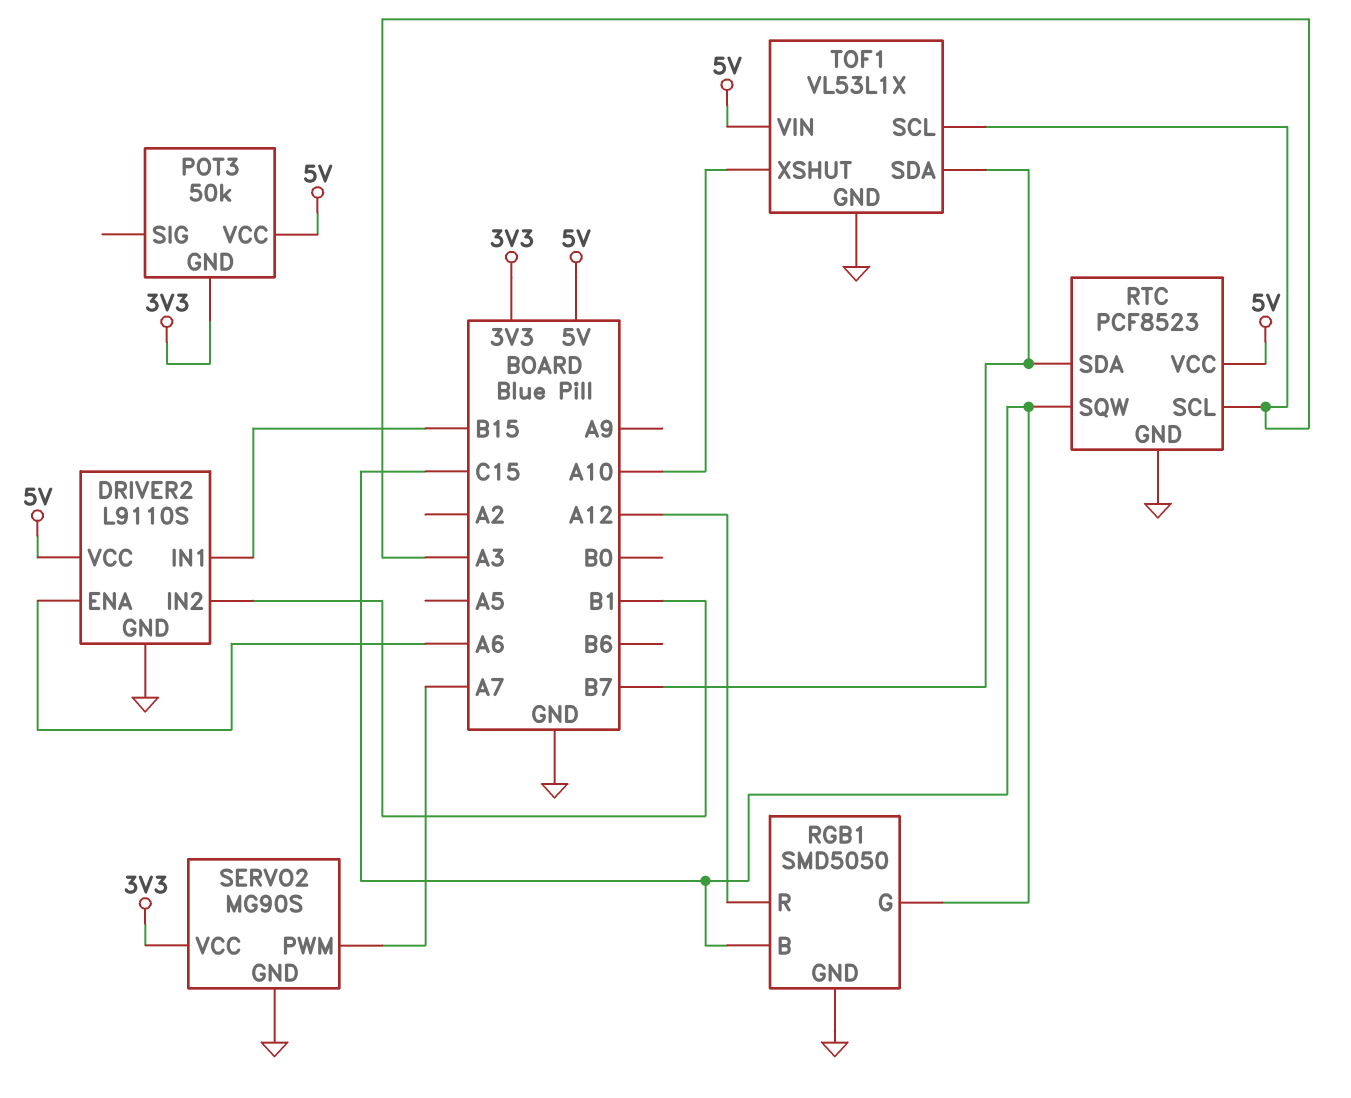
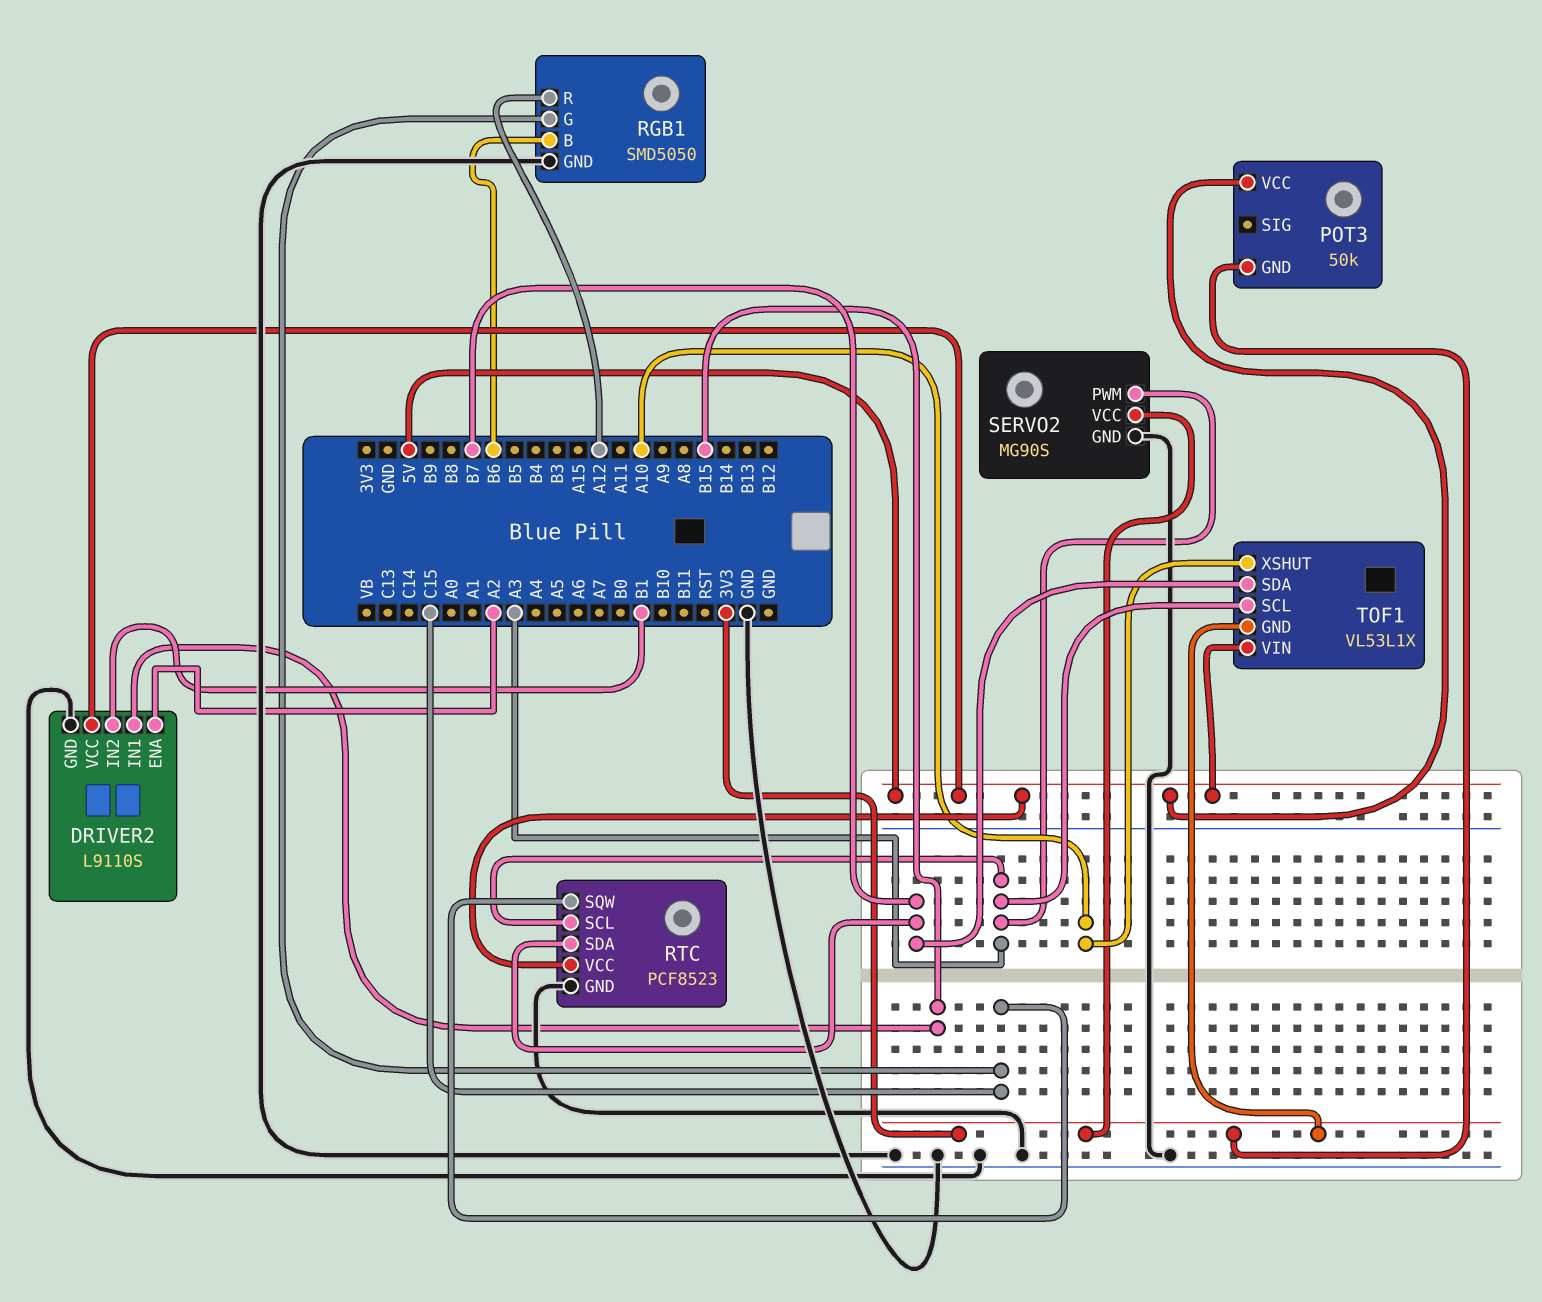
DRIVER2 pin ENA: A6 -> A2
RGB1 pin B: C15 -> B6
SERVO2 pin PWM: A7 -> A3
TOF1 pin GND: GND -> 3V3

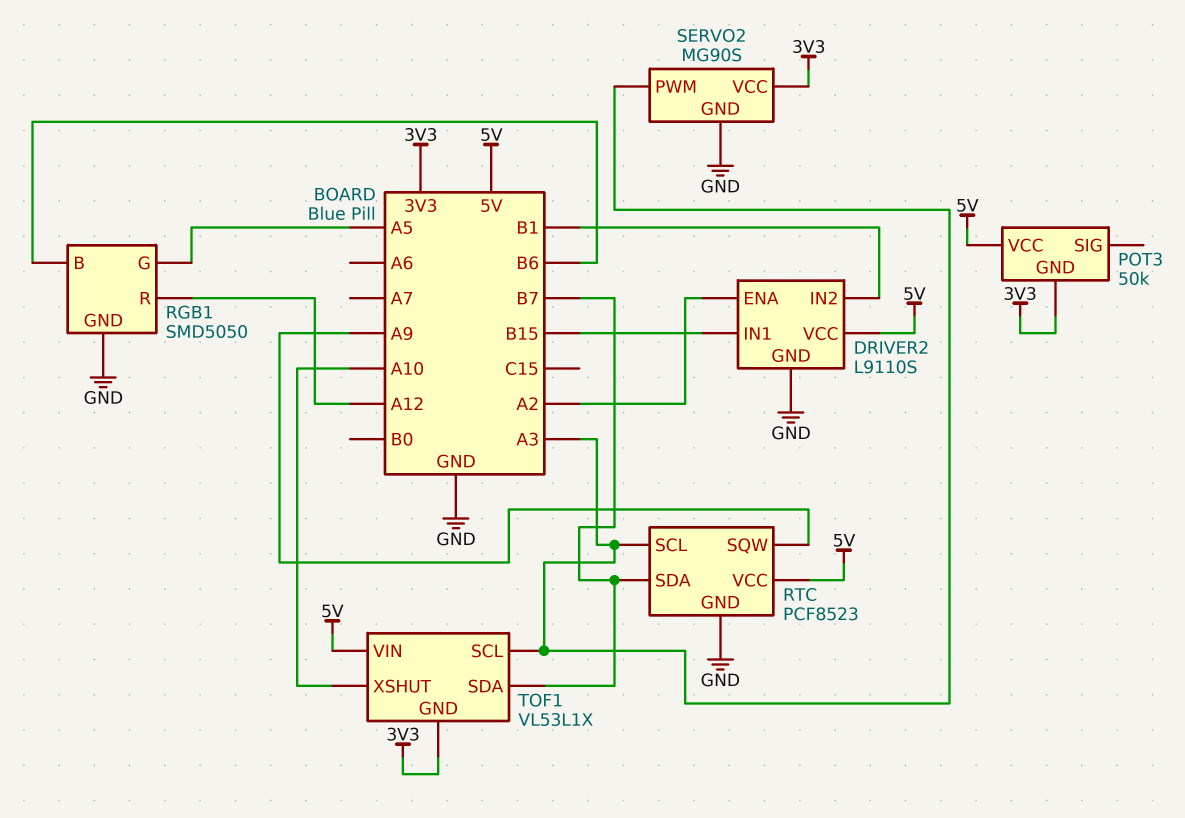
RGB1 pin G: C15 -> A5
RTC pin SQW: C15 -> A9

